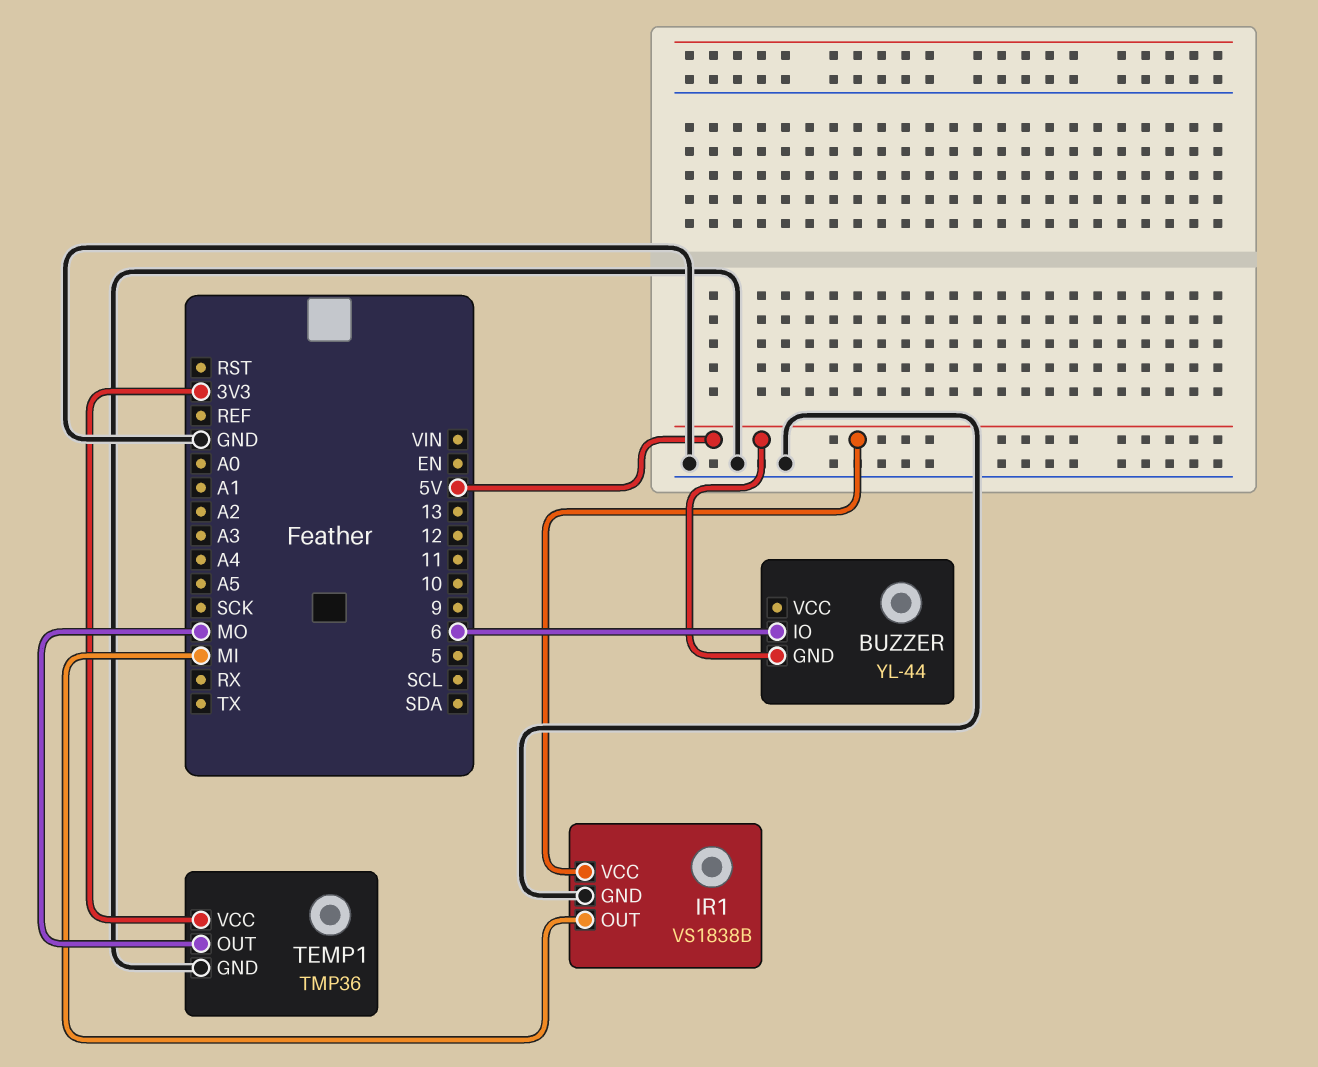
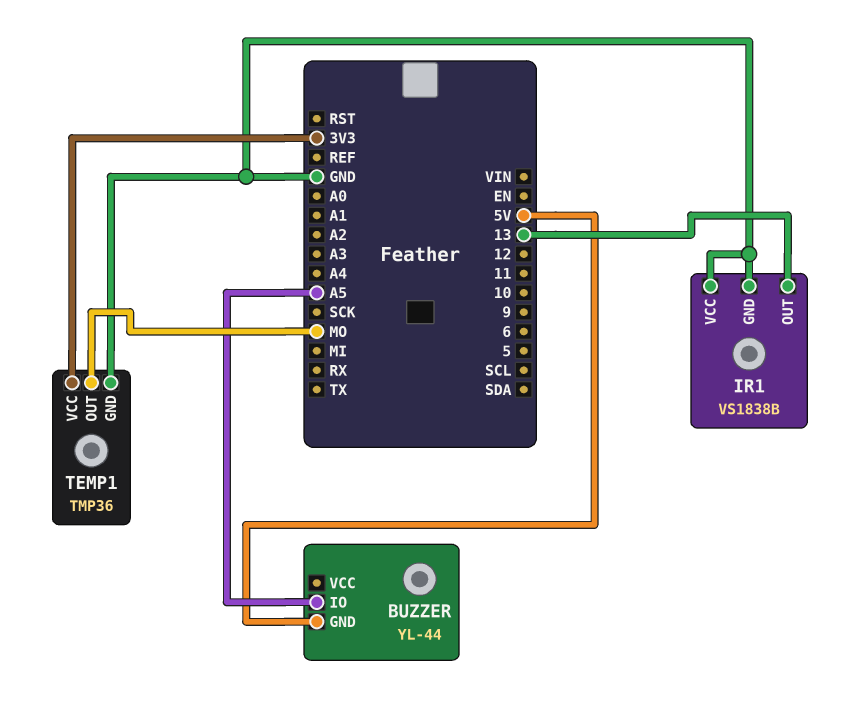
BUZZER pin IO: 6 -> A5
IR1 pin OUT: MI -> 13
IR1 pin VCC: 5V -> GND

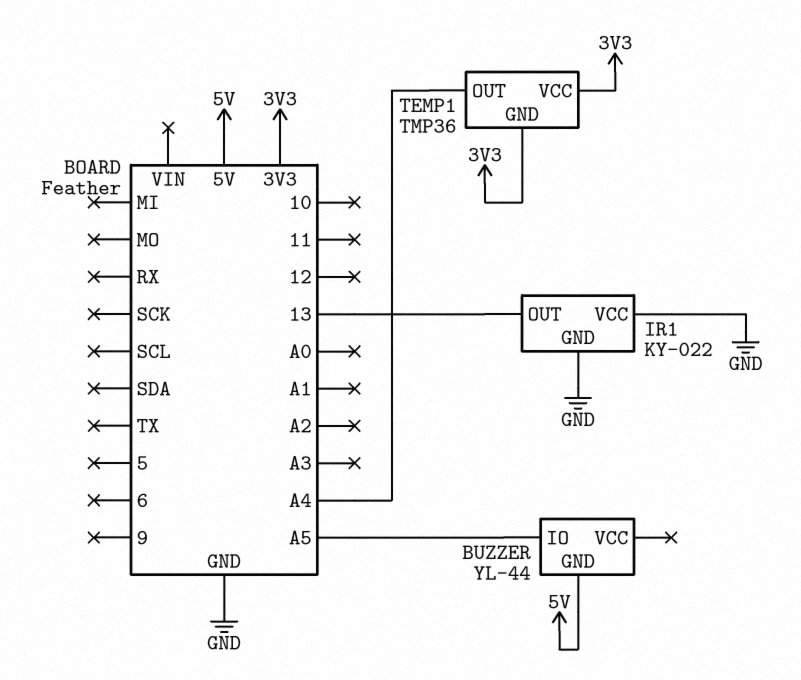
IR1: VS1838B -> KY-022
TEMP1 pin GND: GND -> 3V3
TEMP1 pin OUT: MO -> A4

